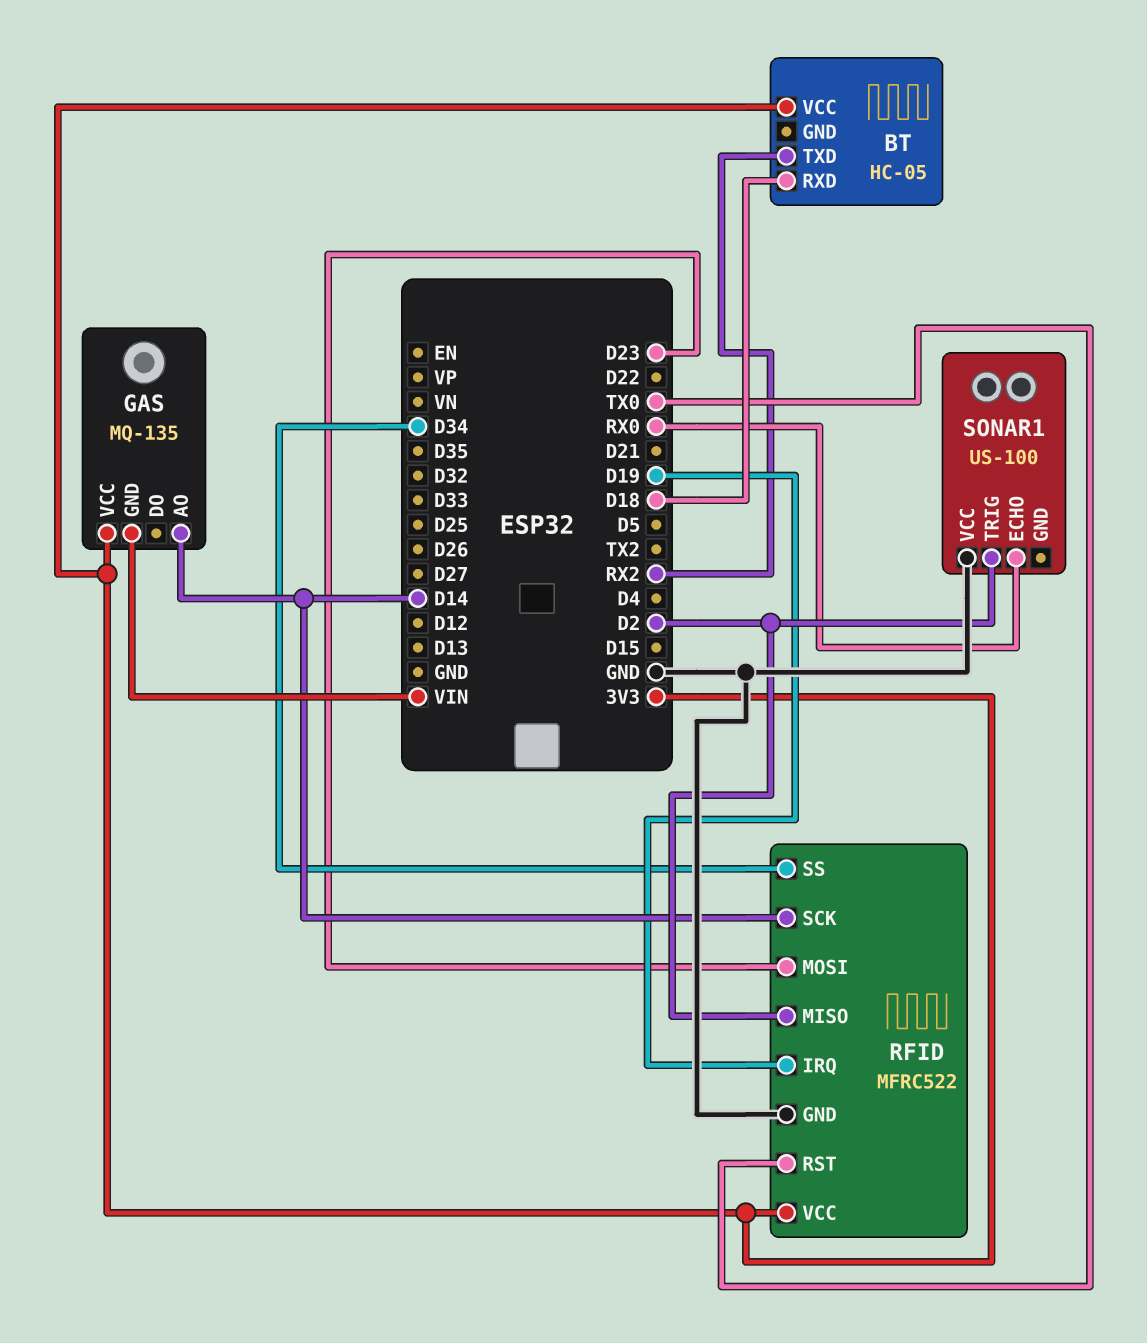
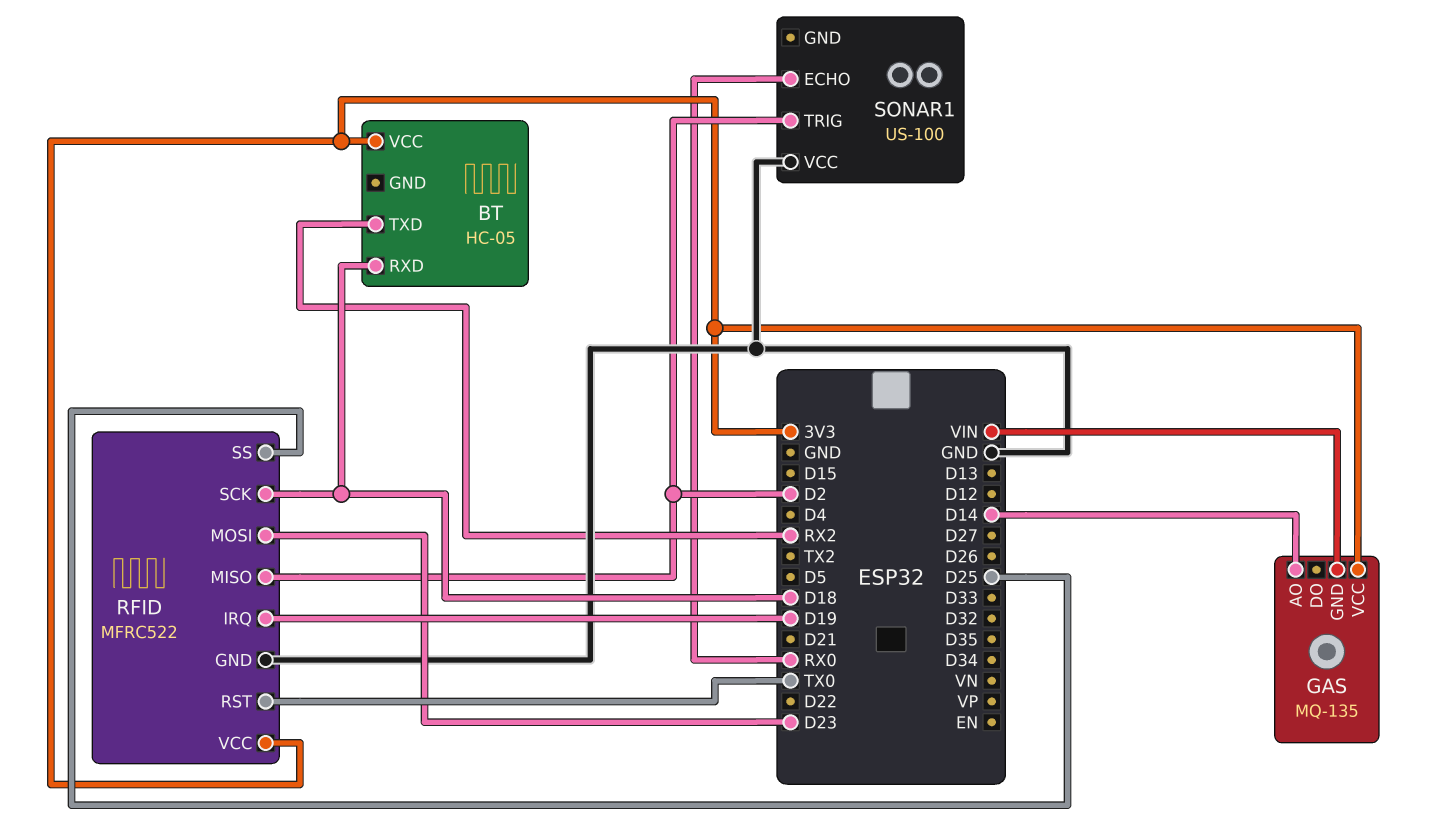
RFID pin SCK: D14 -> D18
RFID pin SS: D34 -> D25

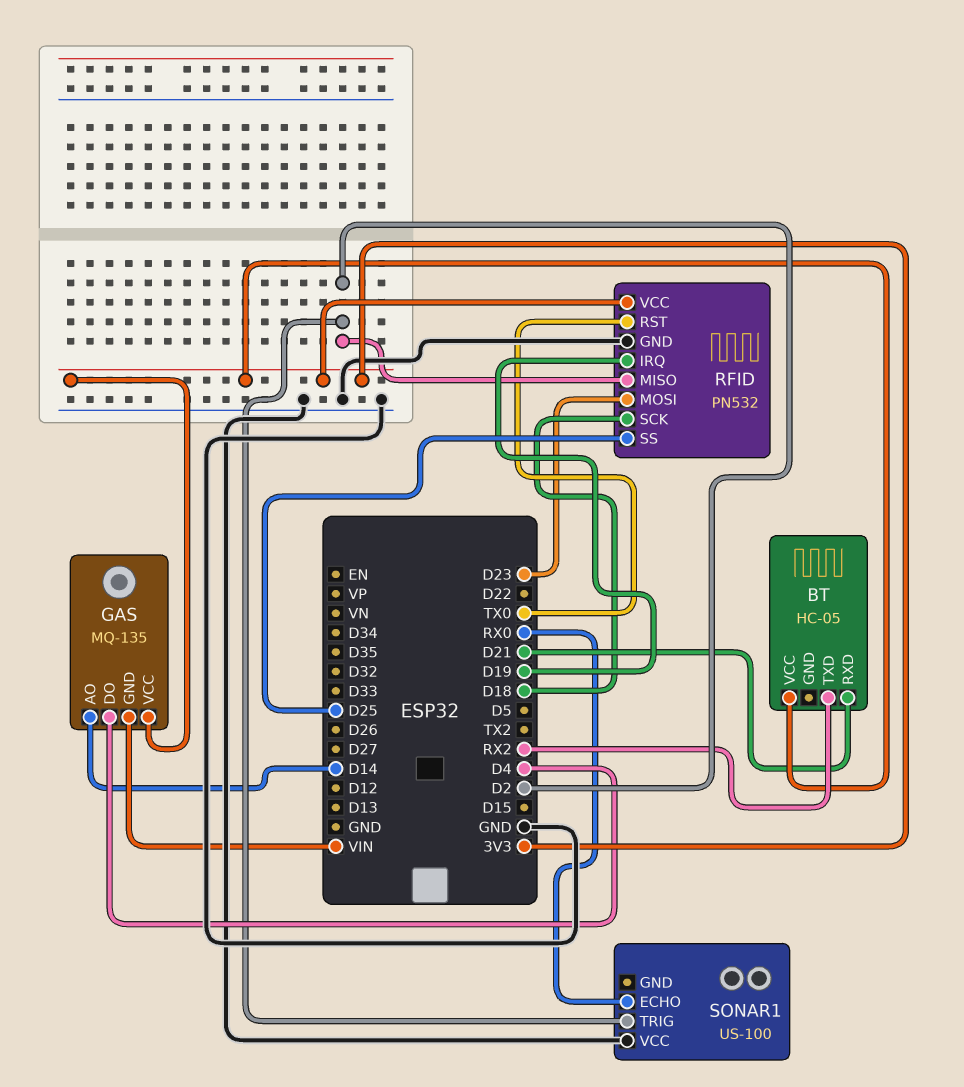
BT pin RXD: D18 -> D21
GAS pin DO: none -> D4
RFID: MFRC522 -> PN532

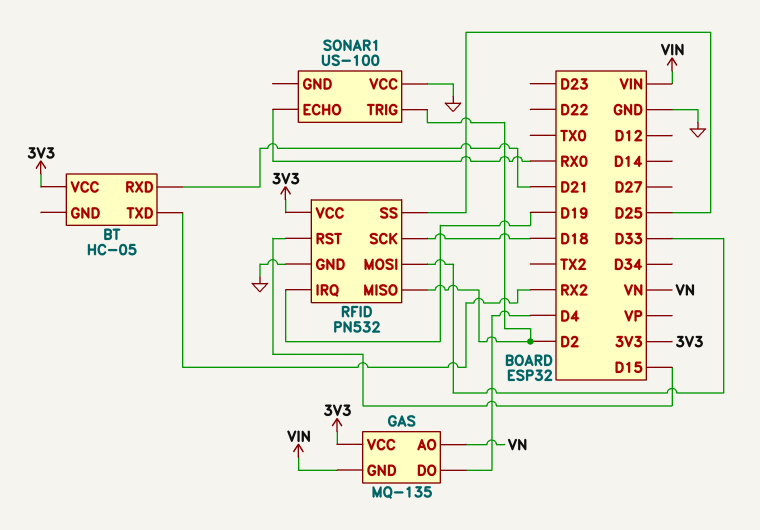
GAS pin AO: D14 -> VN
RFID pin MOSI: D23 -> D33
RFID pin RST: TX0 -> D15

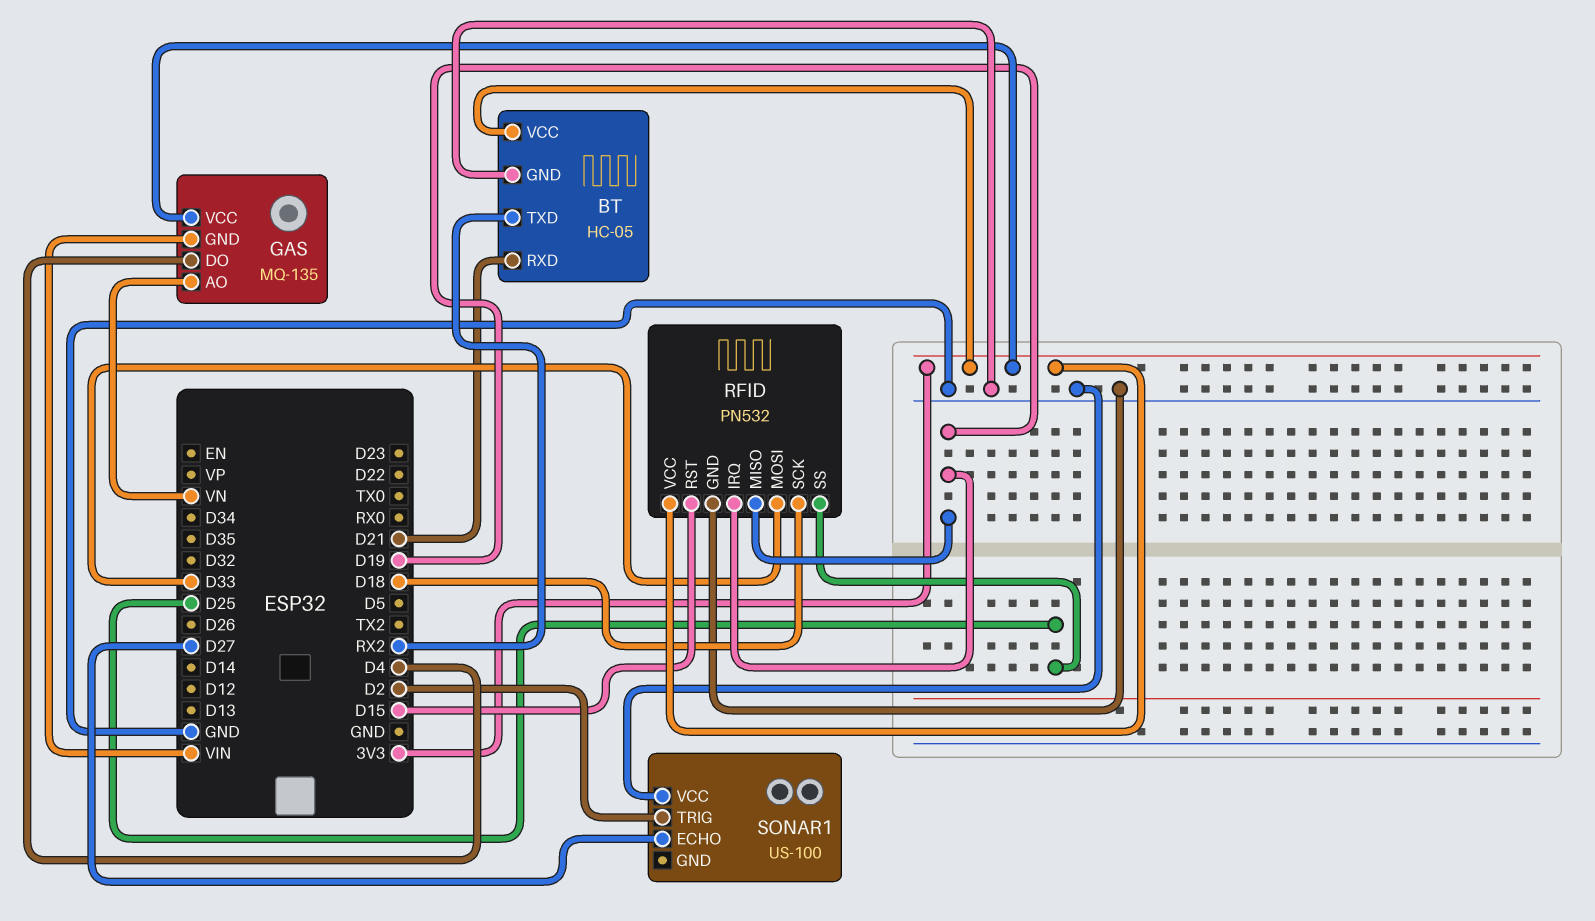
BT pin GND: none -> GND
RFID pin MISO: D2 -> D19
SONAR1 pin ECHO: RX0 -> D27

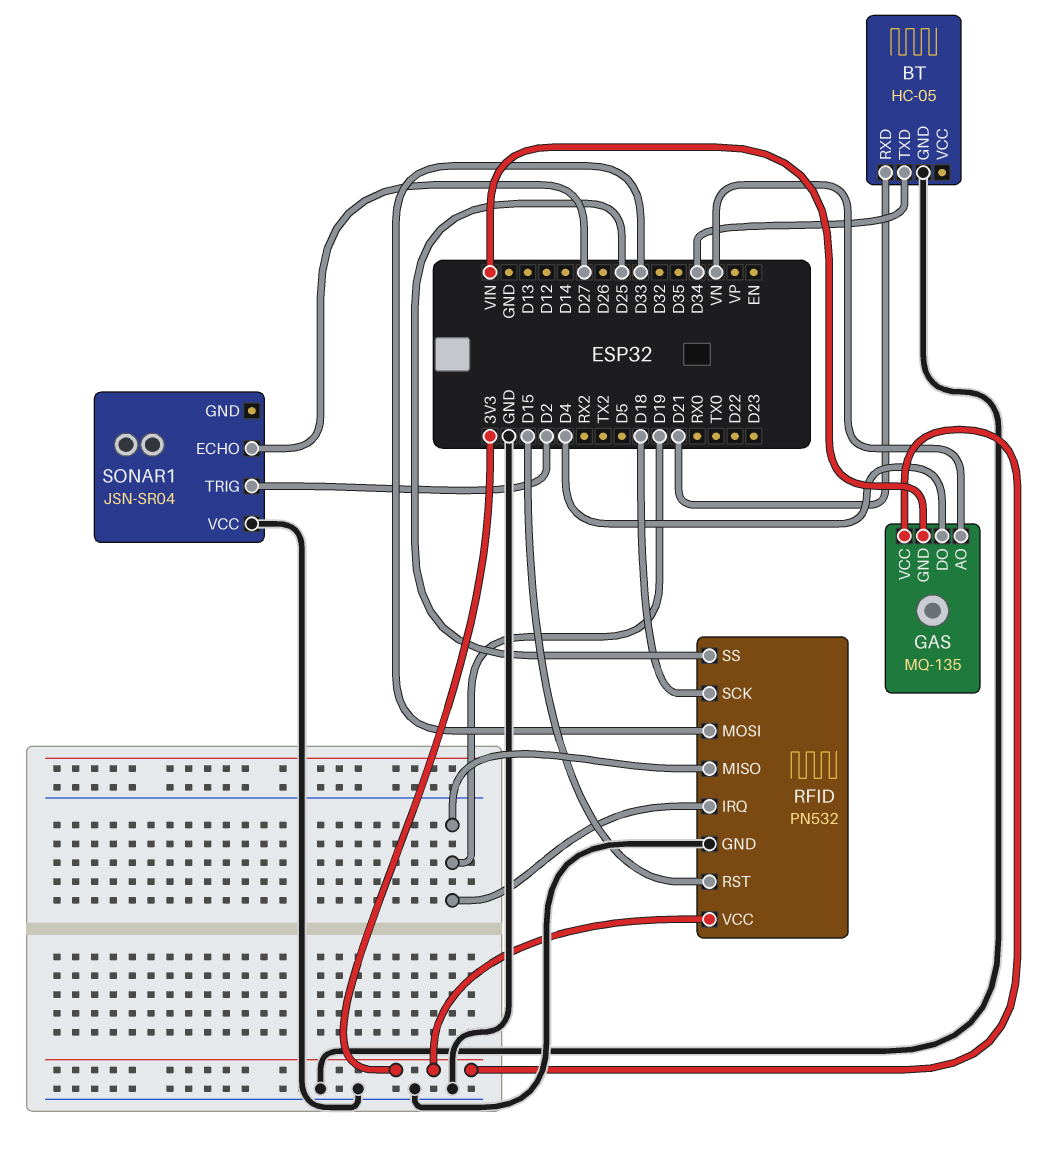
BT pin TXD: RX2 -> D34
BT pin VCC: 3V3 -> none
SONAR1: US-100 -> JSN-SR04

